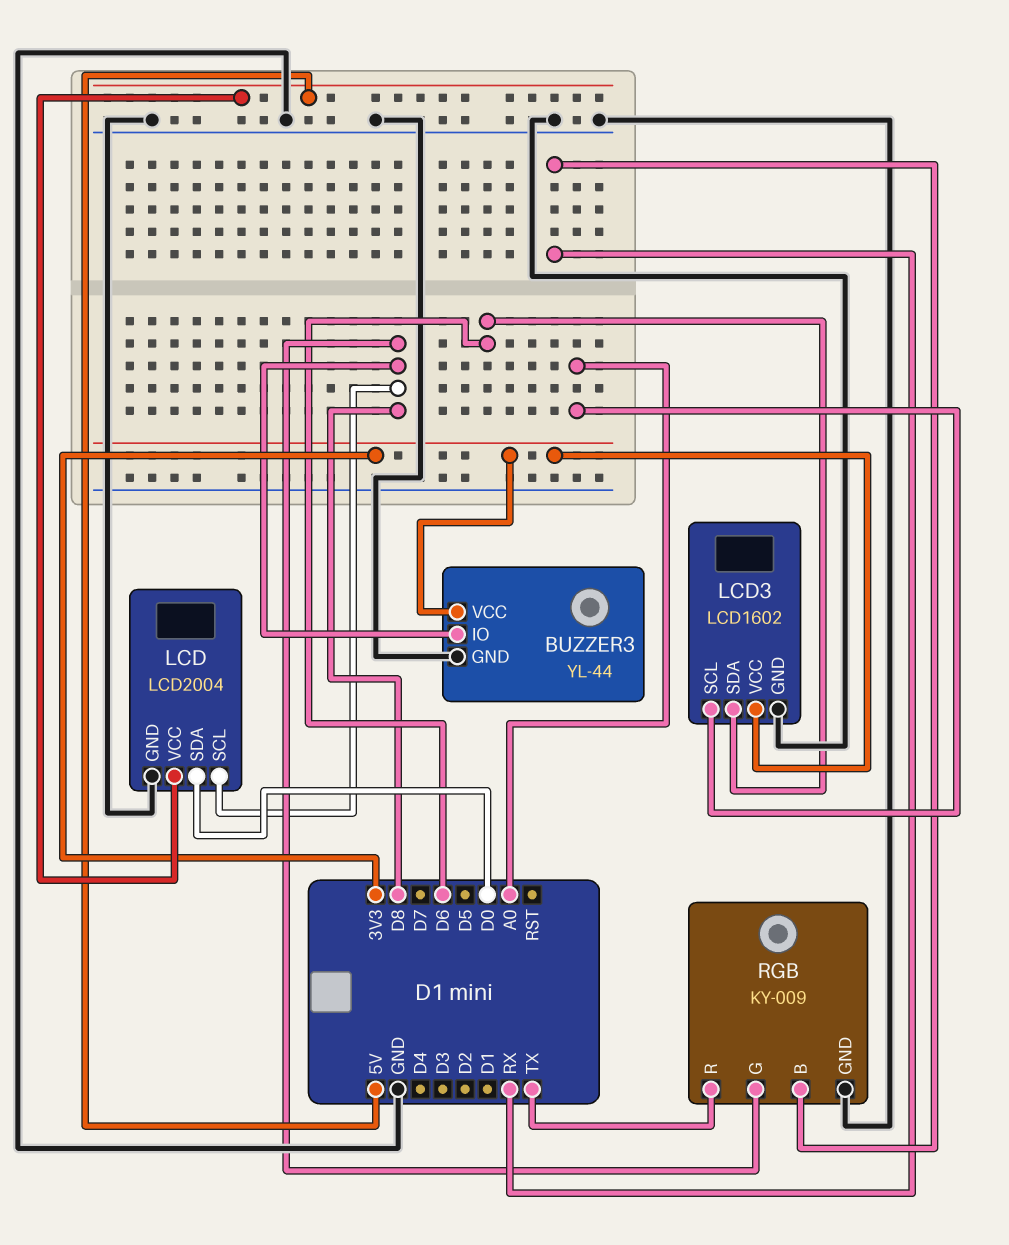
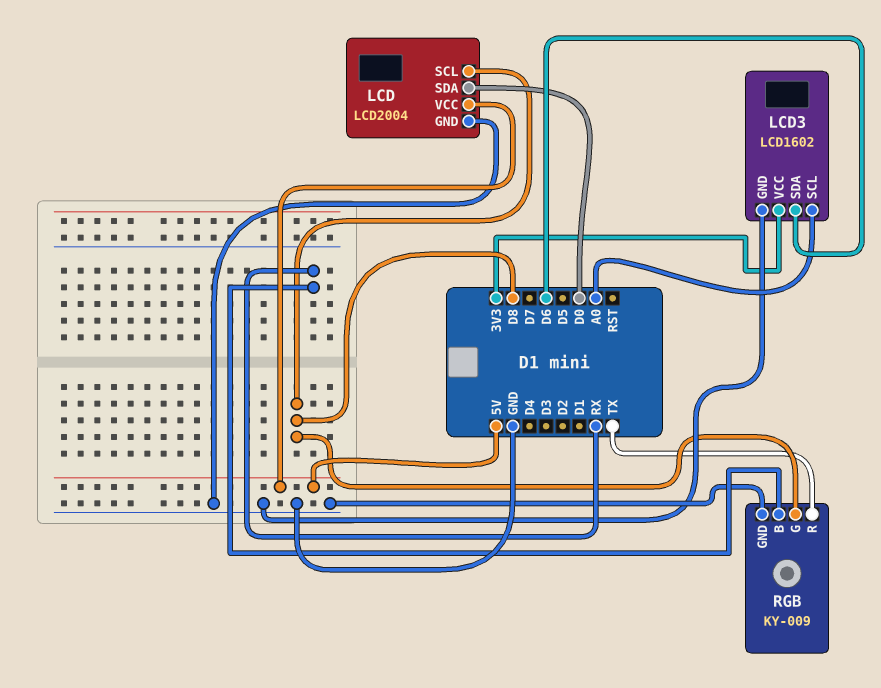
BUZZER3: YL-44 -> none
BUZZER3 pin GND: GND -> none
BUZZER3 pin IO: D8 -> none
BUZZER3 pin VCC: 3V3 -> none

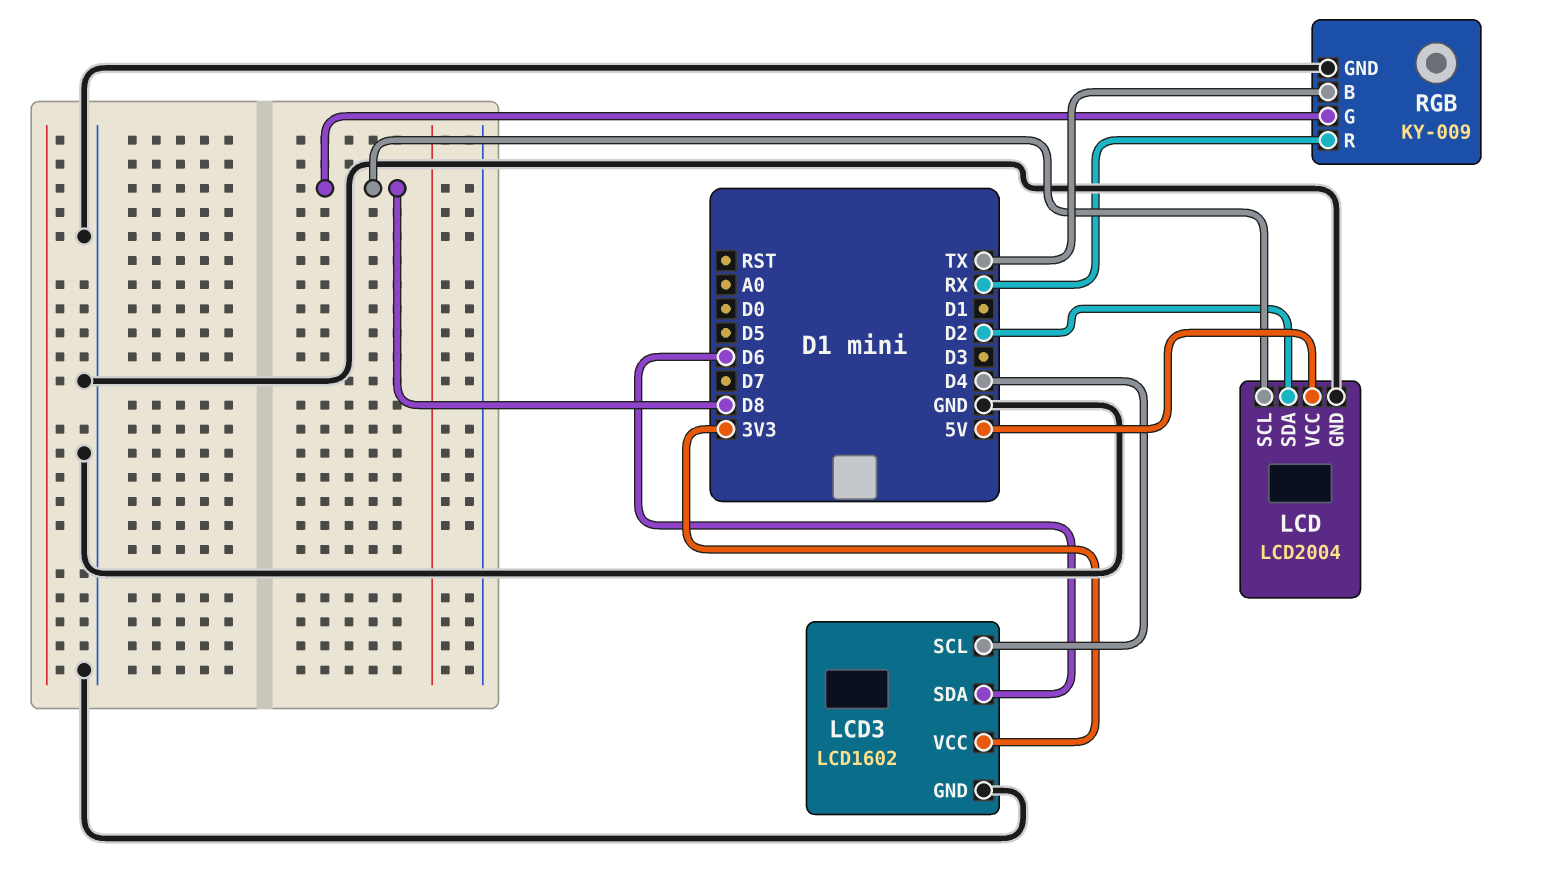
LCD pin SDA: D0 -> D2
LCD3 pin SCL: A0 -> D4
RGB pin B: RX -> TX
RGB pin R: TX -> RX

